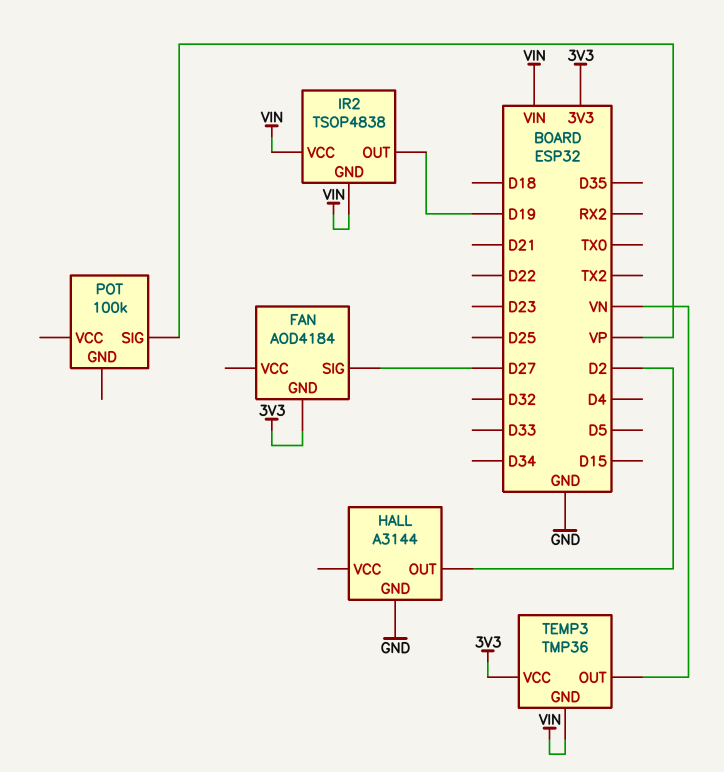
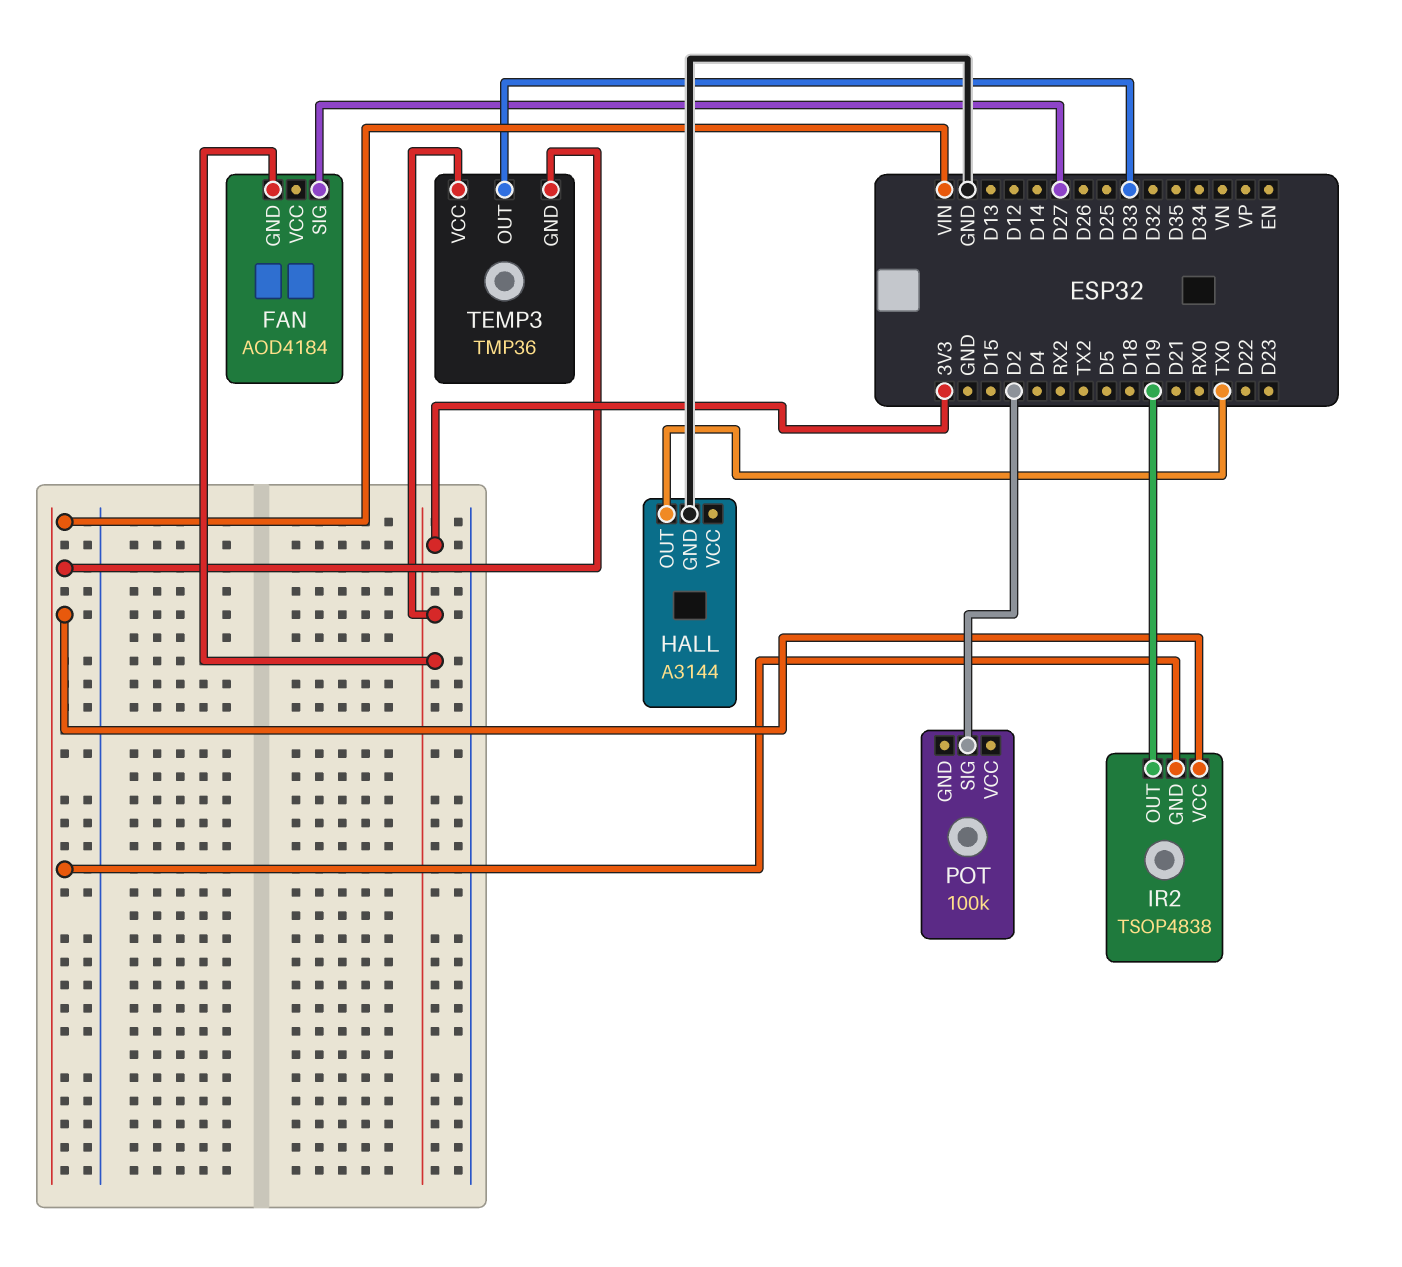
HALL pin OUT: D2 -> TX0
POT pin SIG: VP -> D2
TEMP3 pin OUT: VN -> D33

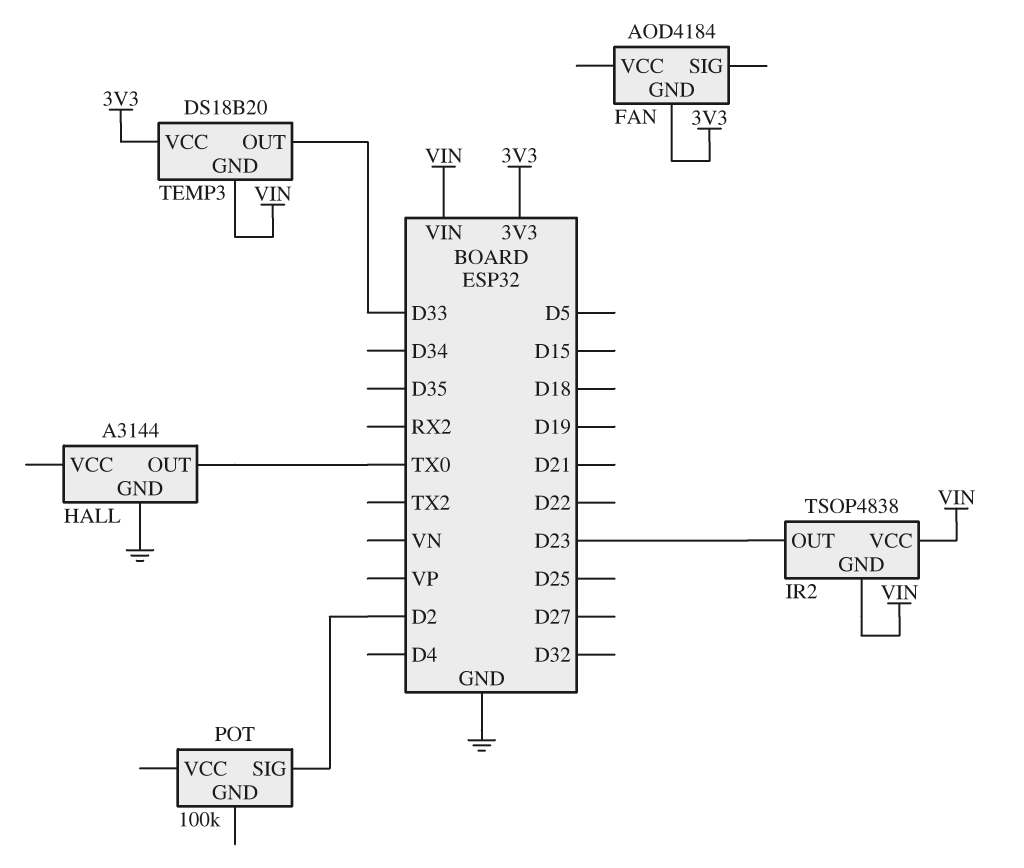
FAN pin SIG: D27 -> none
IR2 pin OUT: D19 -> D23
TEMP3: TMP36 -> DS18B20

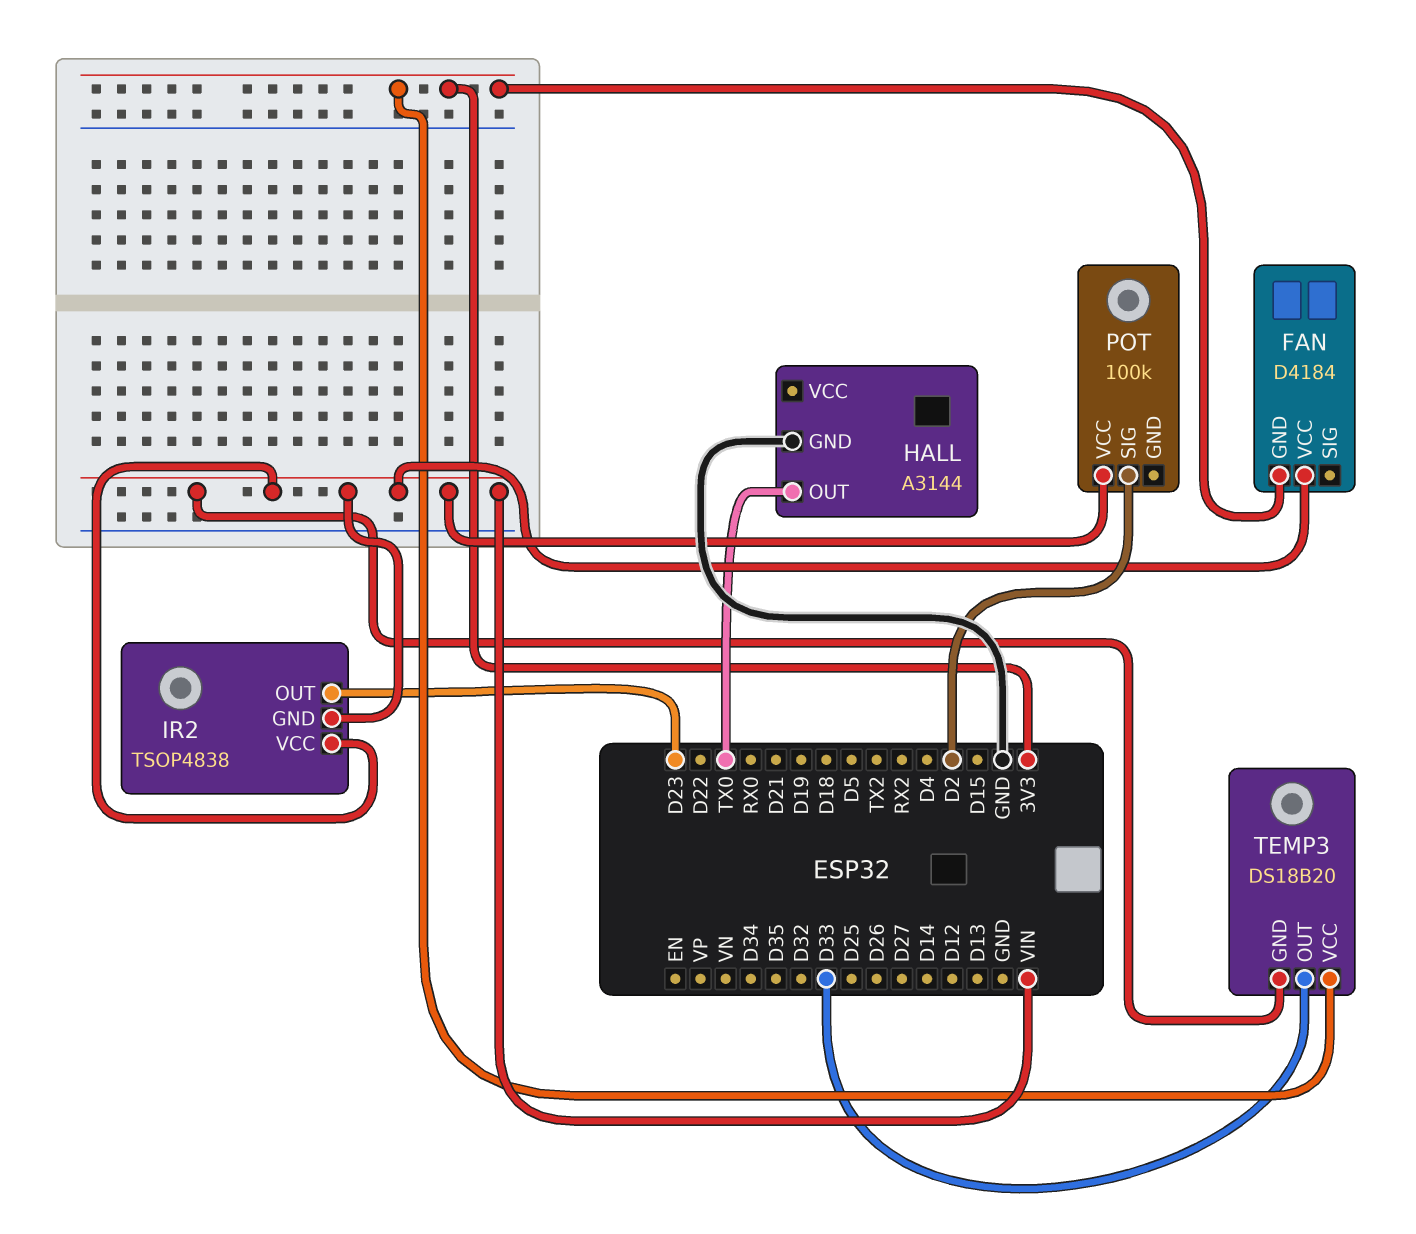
FAN: AOD4184 -> D4184
FAN pin VCC: none -> VIN
POT pin VCC: none -> VIN

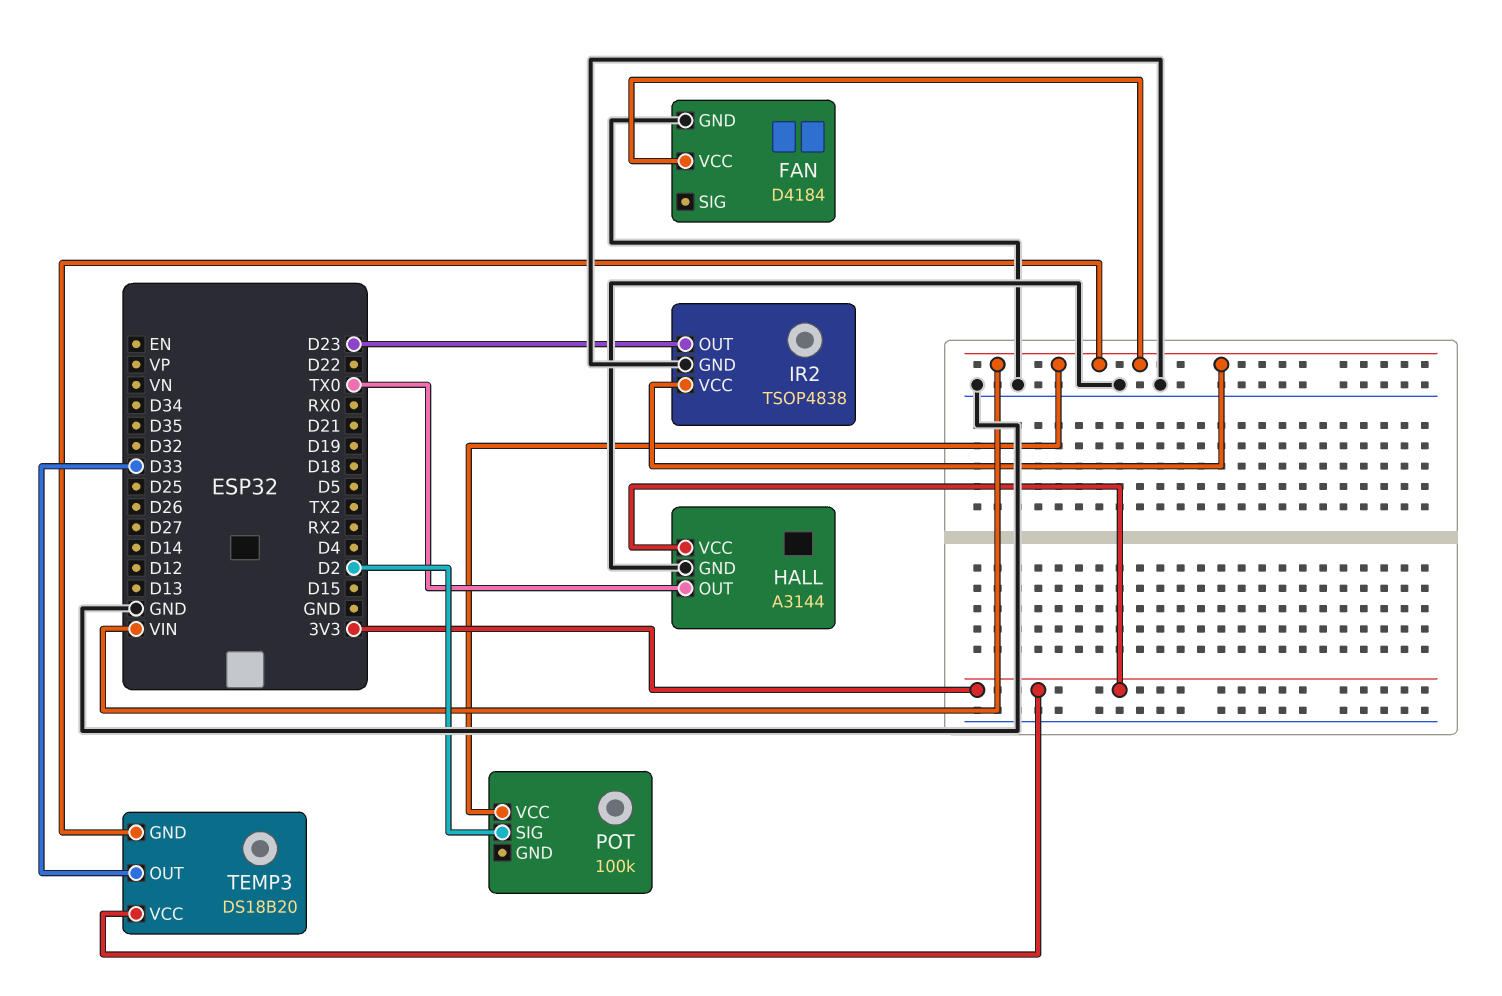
FAN pin GND: 3V3 -> GND
HALL pin VCC: none -> 3V3
IR2 pin GND: VIN -> GND

